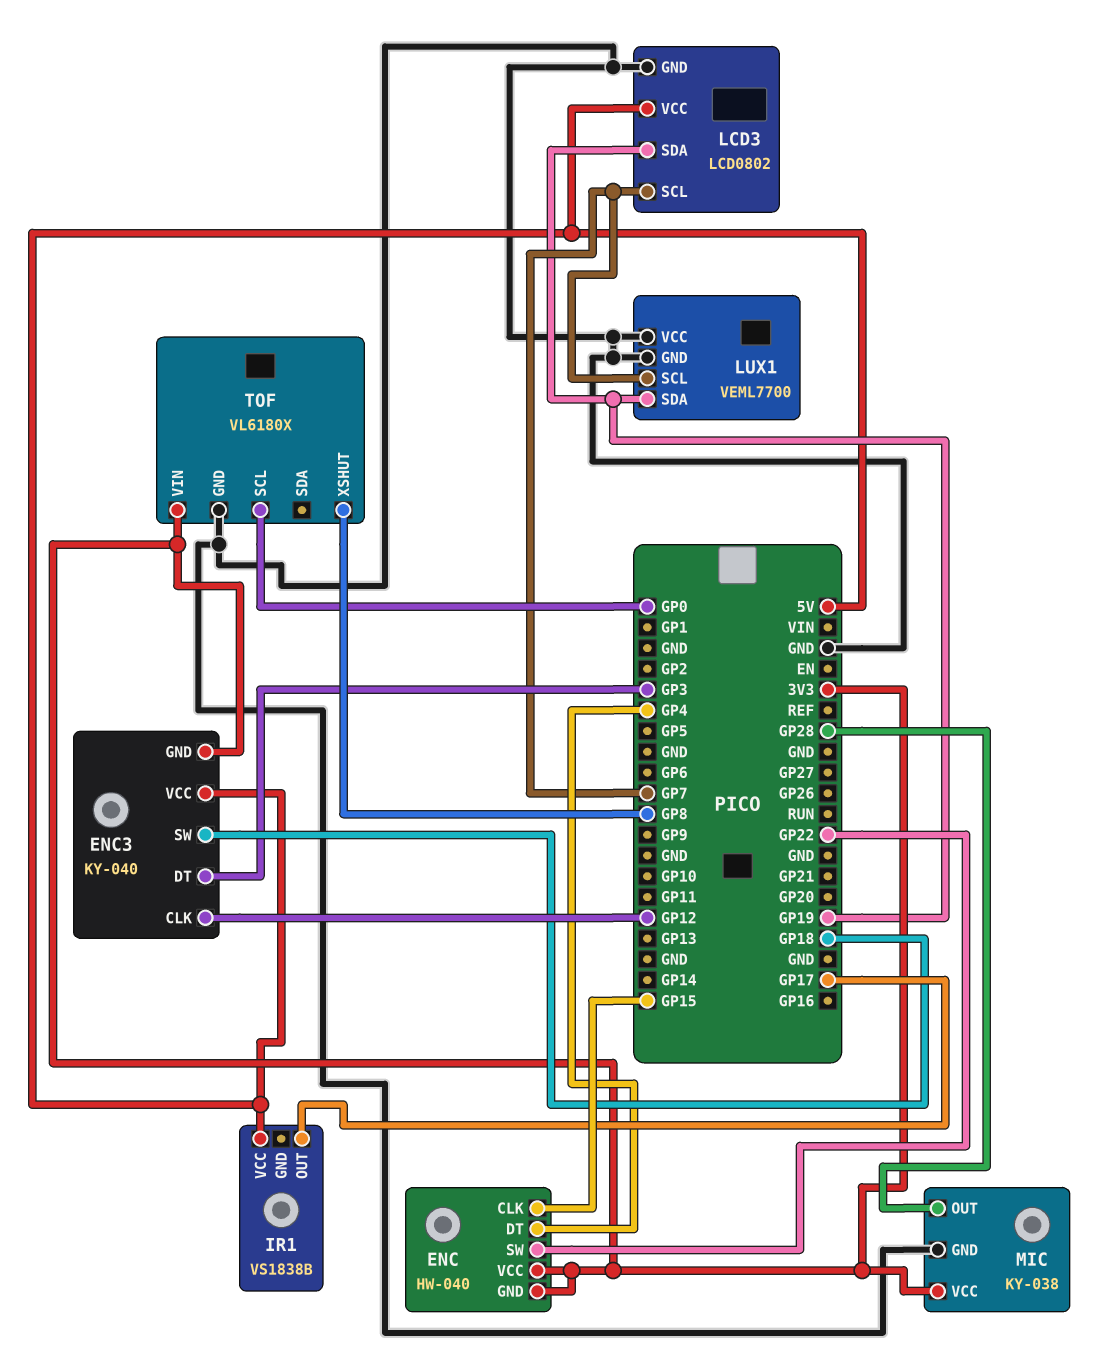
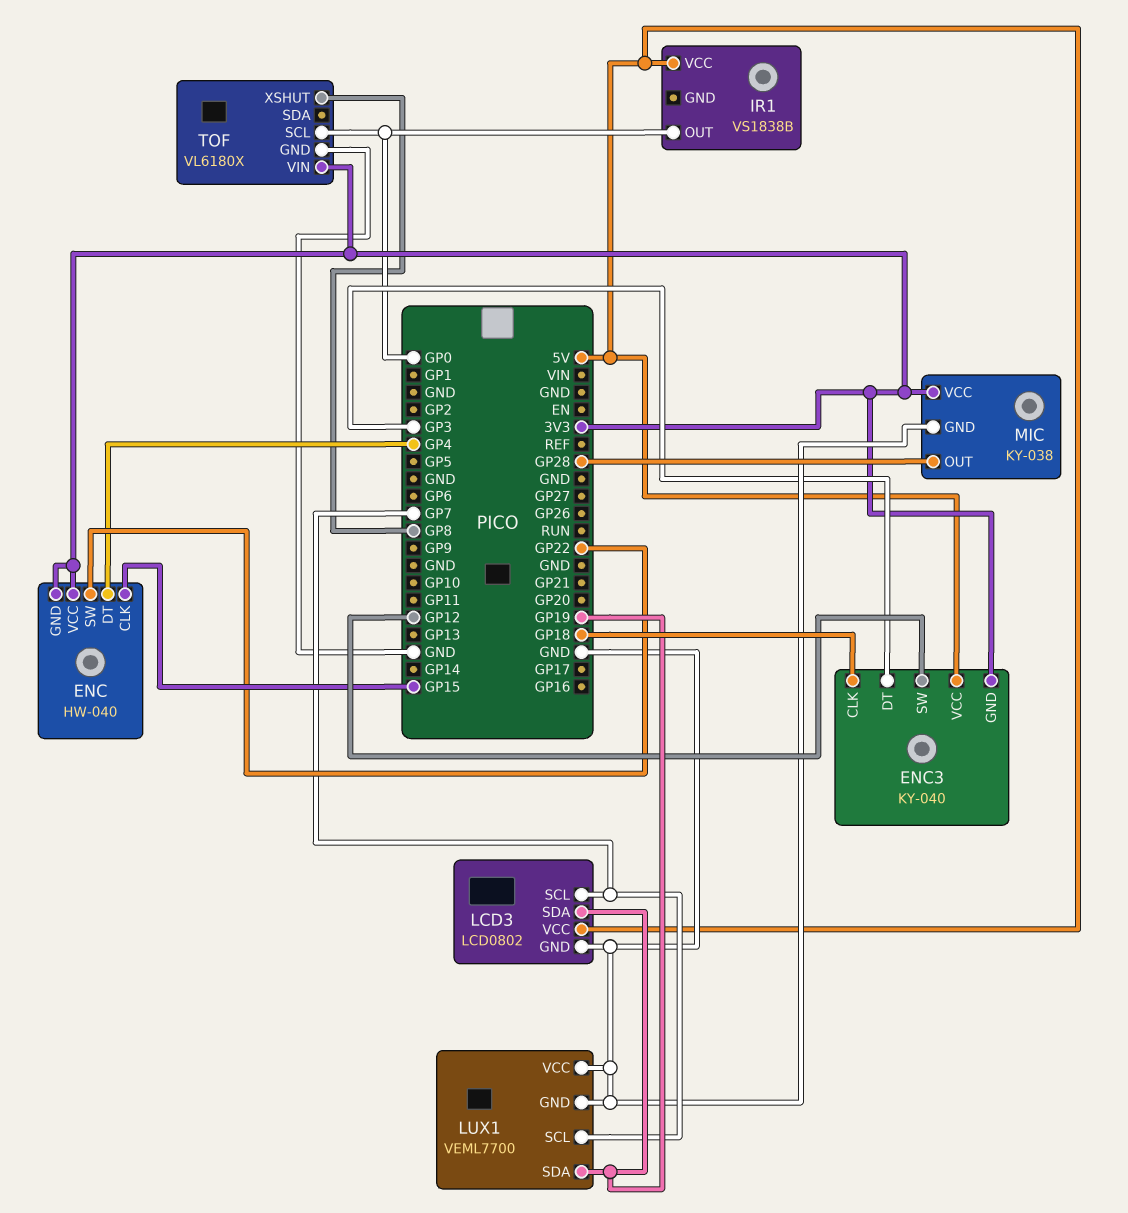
ENC3 pin CLK: GP12 -> GP18
ENC3 pin SW: GP18 -> GP12
IR1 pin OUT: GP17 -> GP0

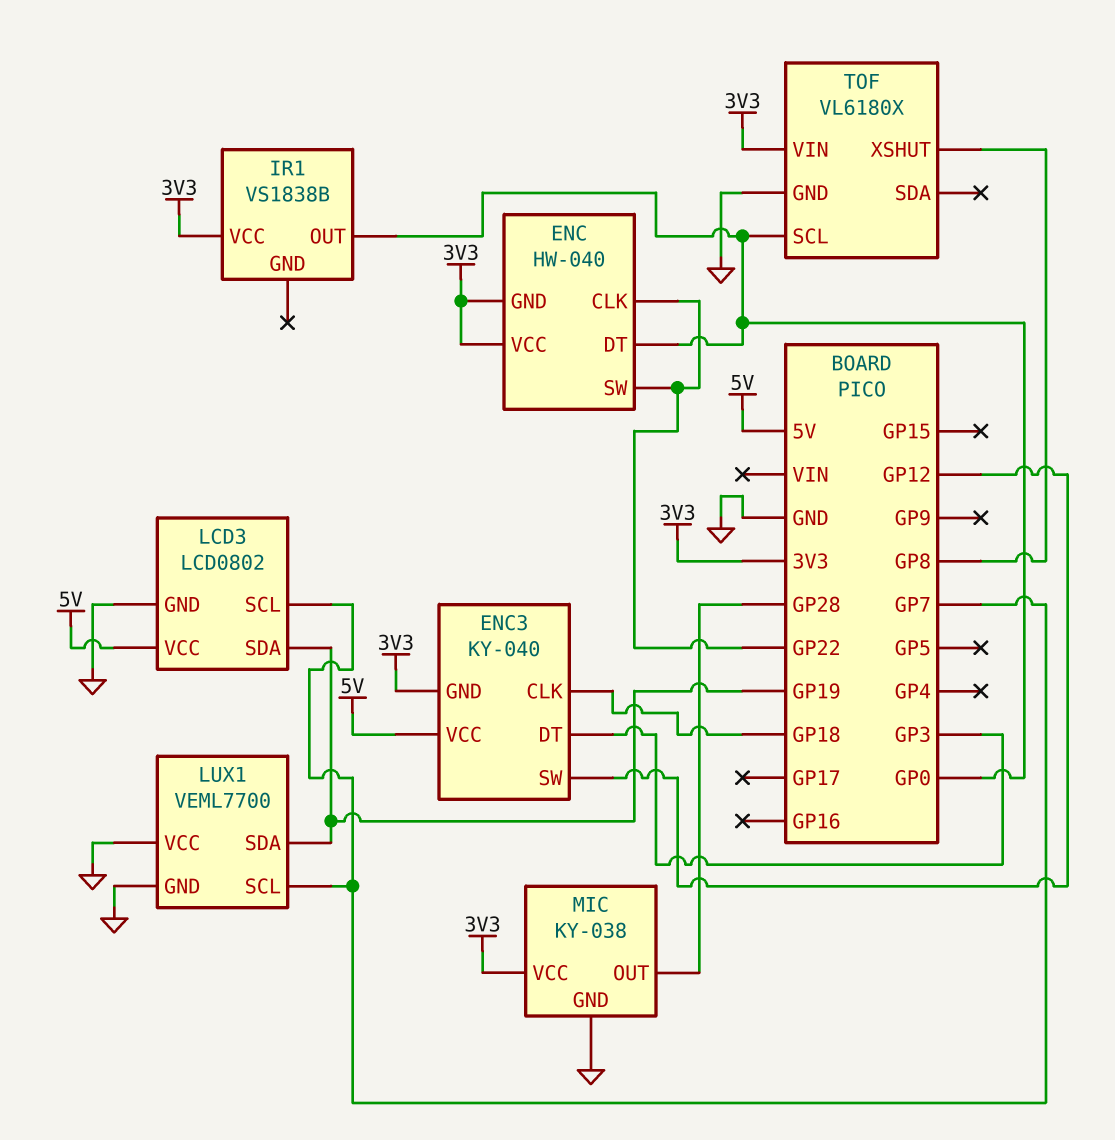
ENC pin CLK: GP15 -> GP22
ENC pin DT: GP4 -> GP0
IR1 pin VCC: 5V -> 3V3

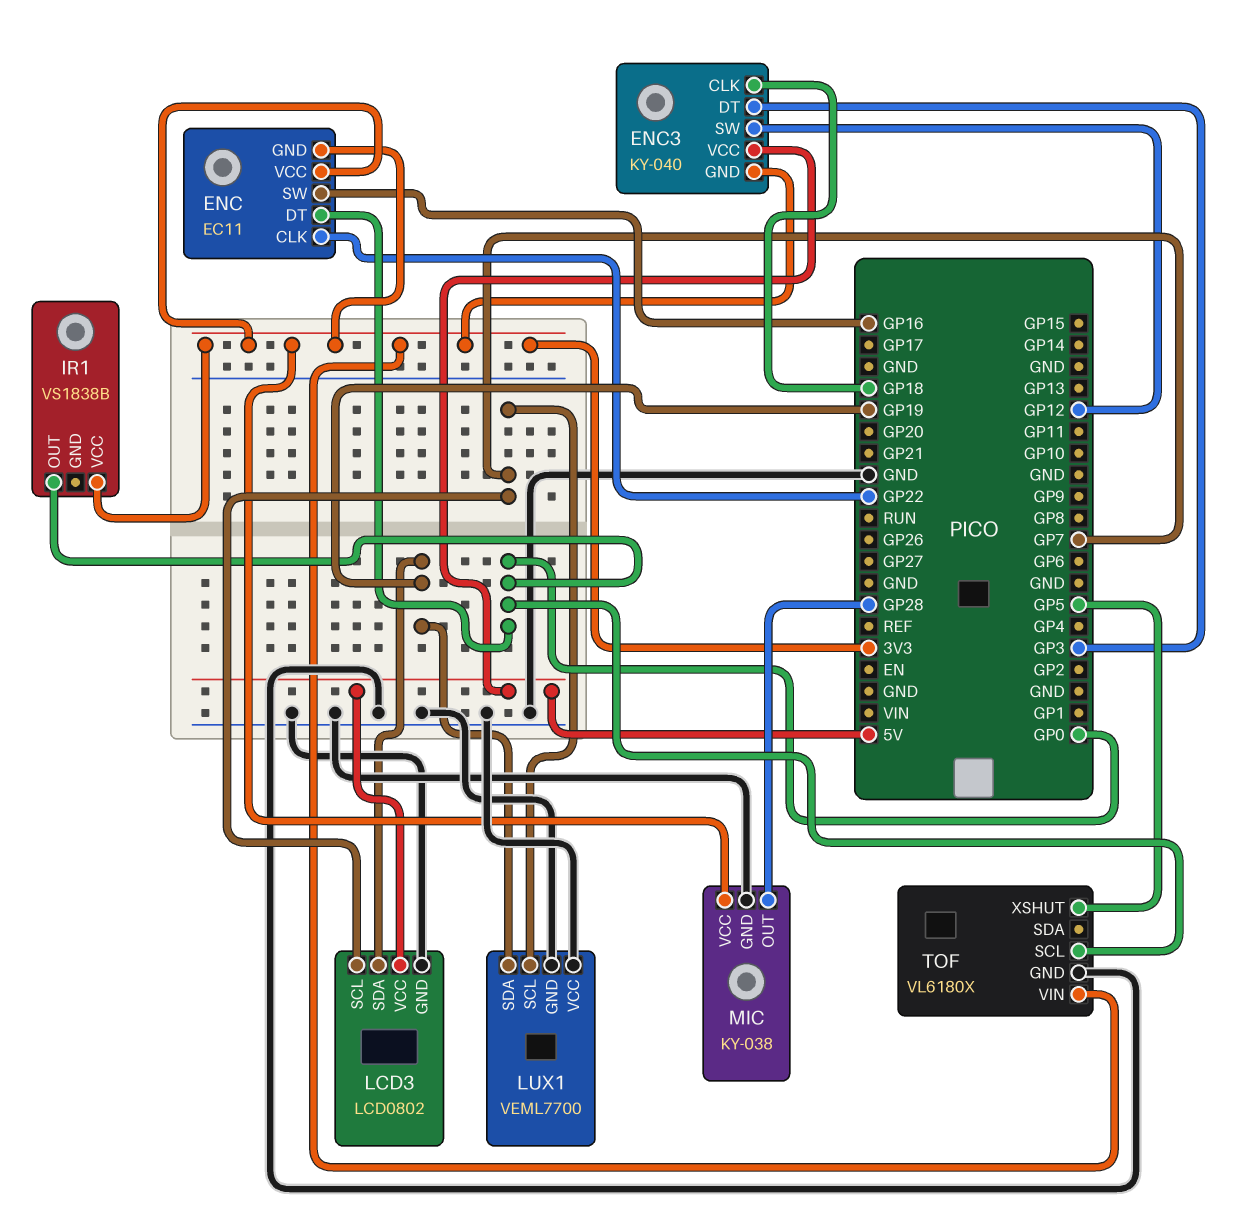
ENC: HW-040 -> EC11
ENC pin SW: GP22 -> GP16
TOF pin XSHUT: GP8 -> GP5

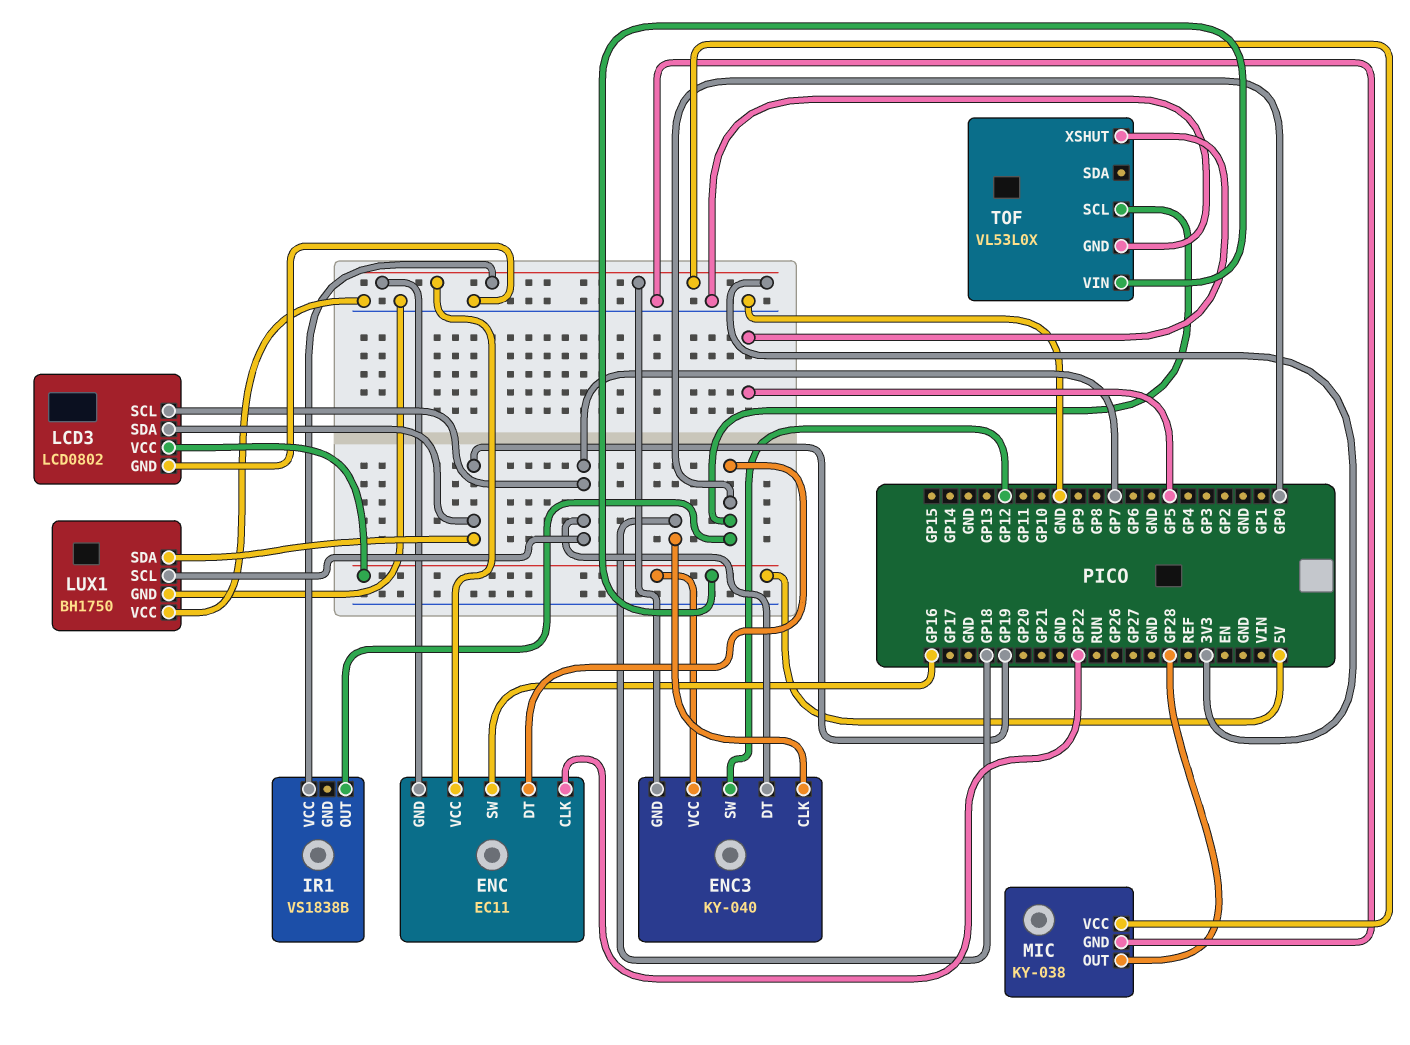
ENC3 pin DT: GP3 -> GP7
LUX1: VEML7700 -> BH1750
TOF: VL6180X -> VL53L0X
TOF pin VIN: 3V3 -> 5V

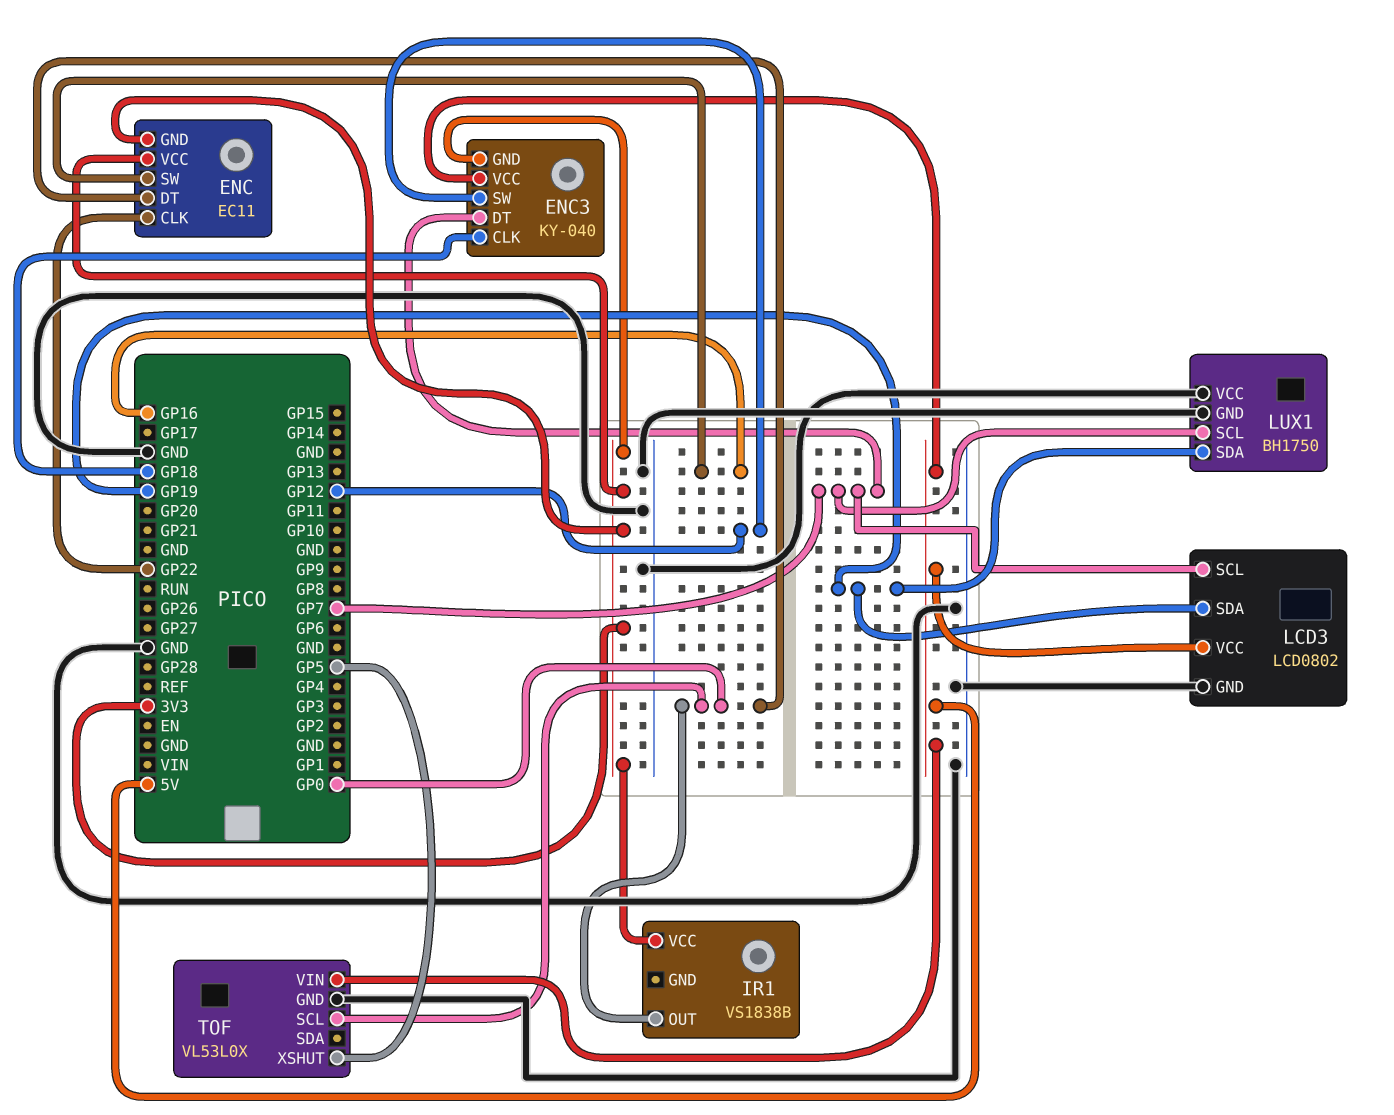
MIC: KY-038 -> none
MIC pin GND: GND -> none
MIC pin OUT: GP28 -> none
MIC pin VCC: 3V3 -> none

